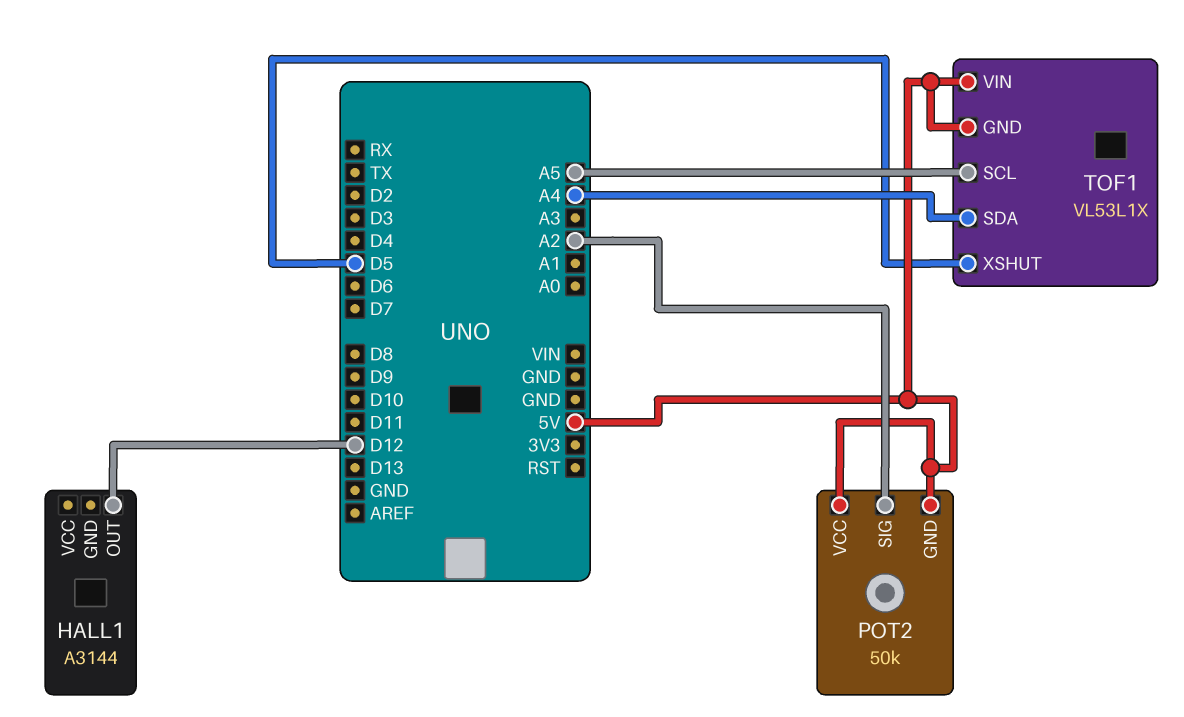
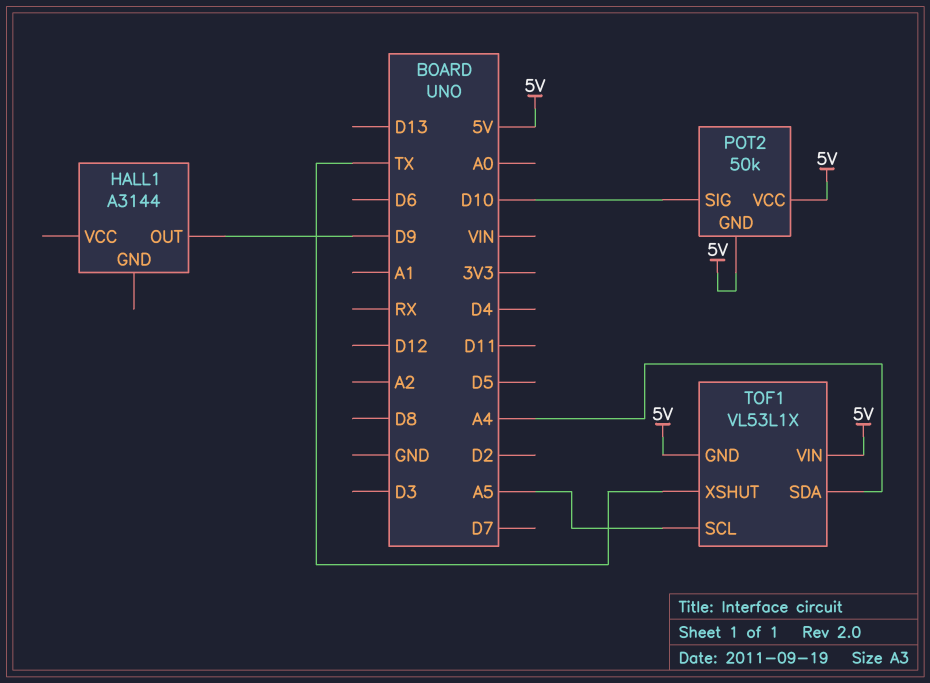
HALL1 pin OUT: D12 -> D9
POT2 pin SIG: A2 -> D10
TOF1 pin XSHUT: D5 -> TX

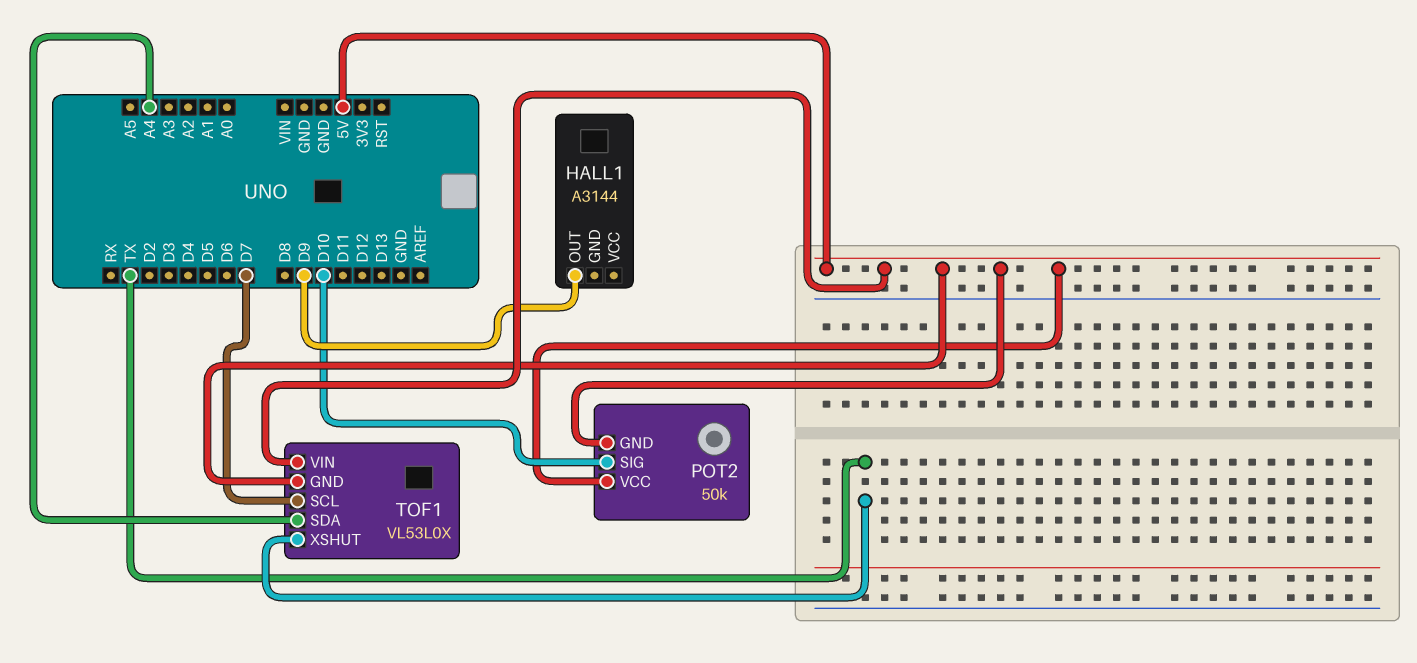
TOF1: VL53L1X -> VL53L0X
TOF1 pin SCL: A5 -> D7

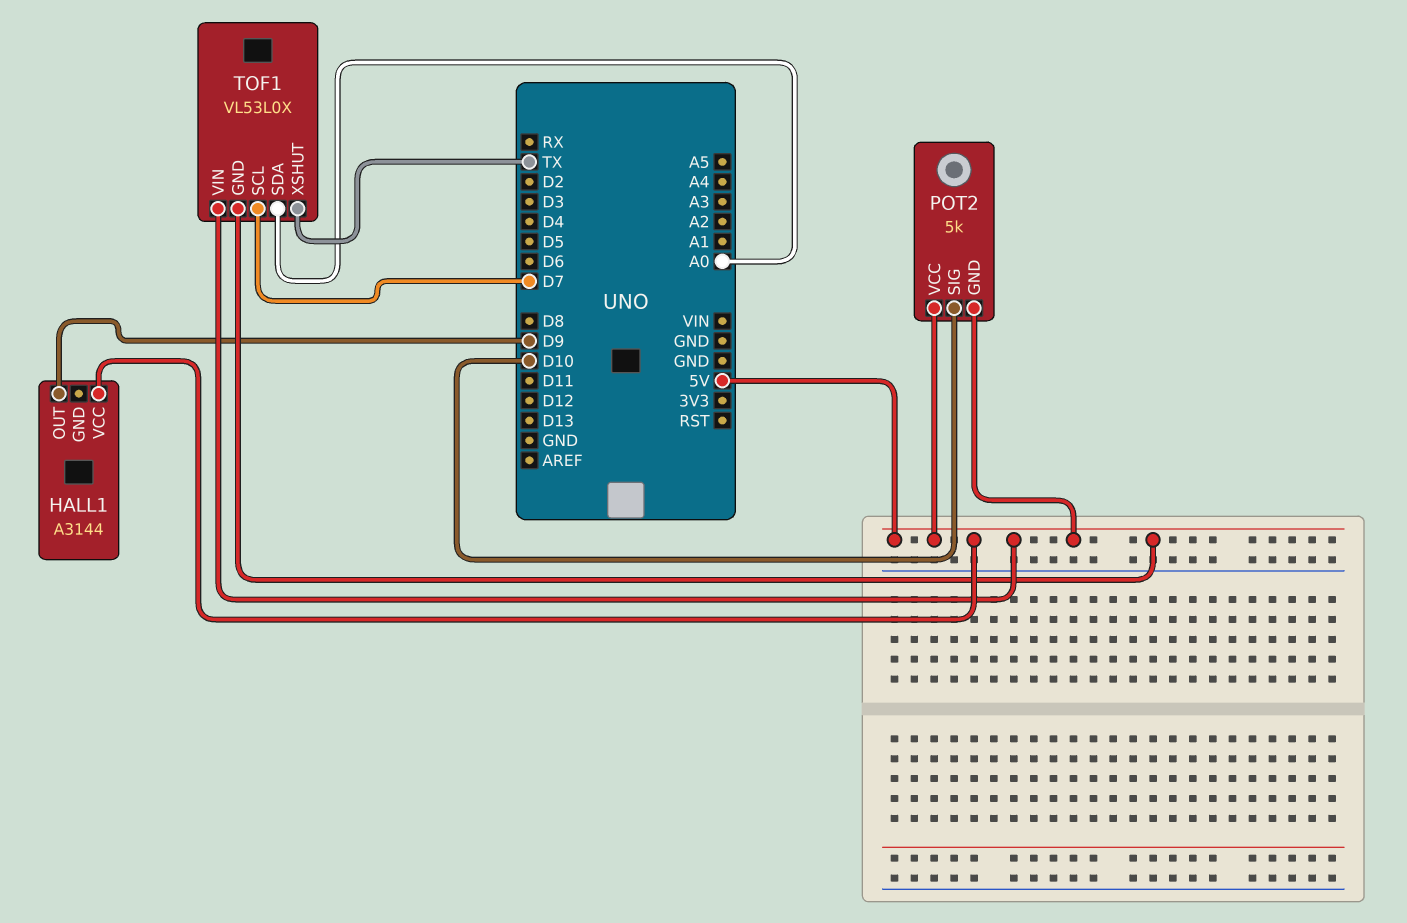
HALL1 pin VCC: none -> 5V
POT2: 50k -> 5k
TOF1 pin SDA: A4 -> A0

